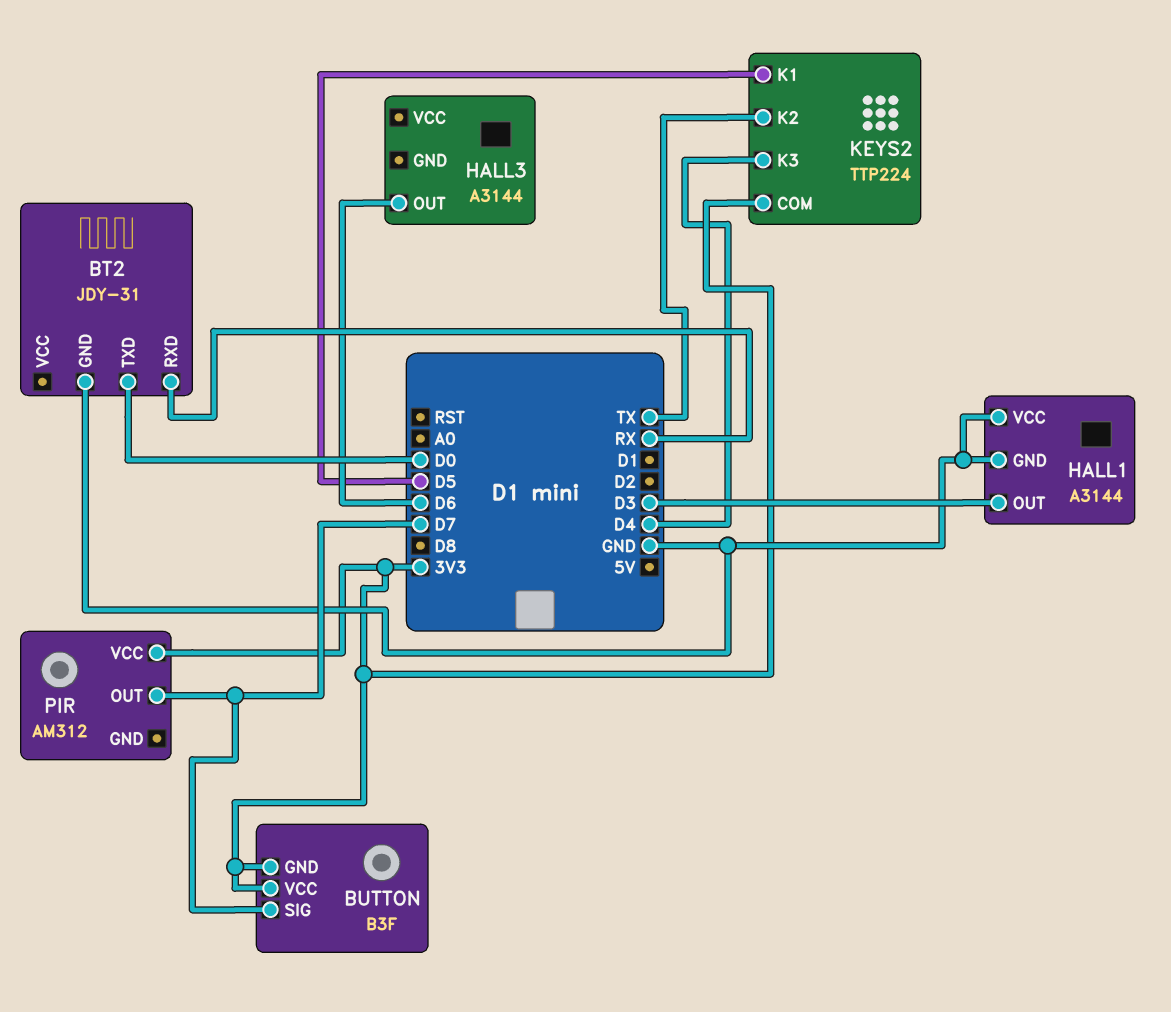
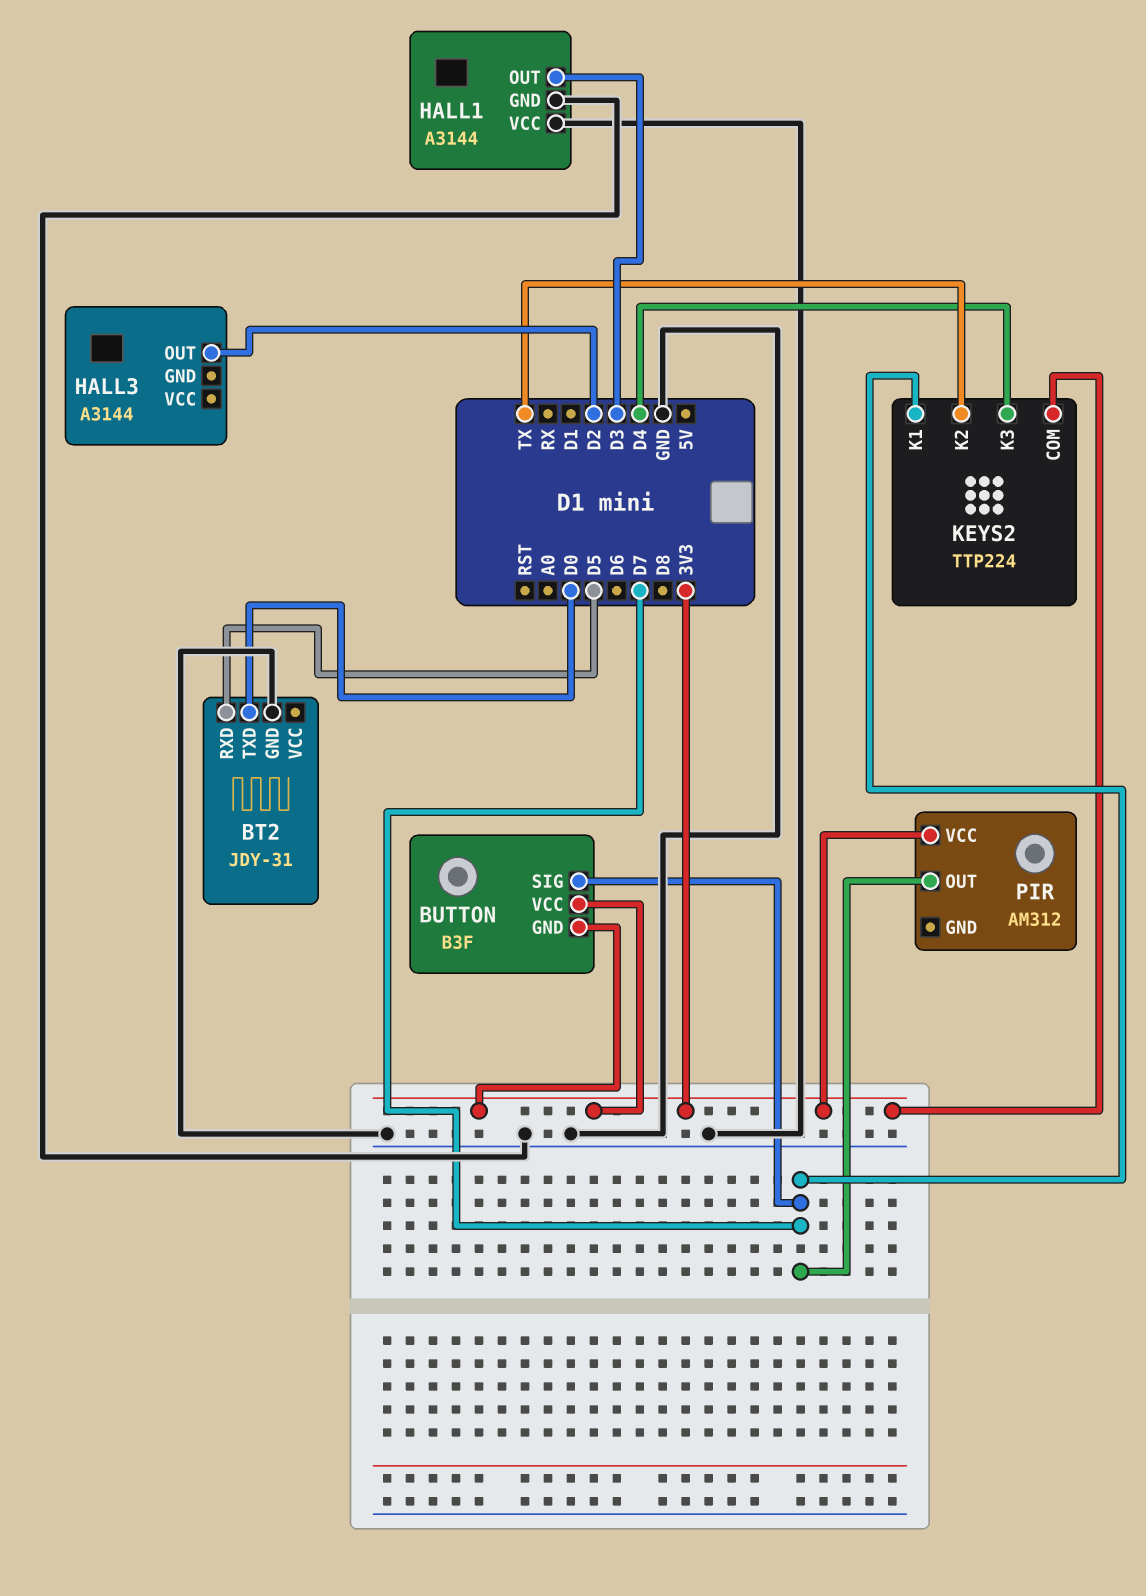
BT2 pin RXD: RX -> D5
HALL3 pin OUT: D6 -> D2
KEYS2 pin K1: D5 -> D7

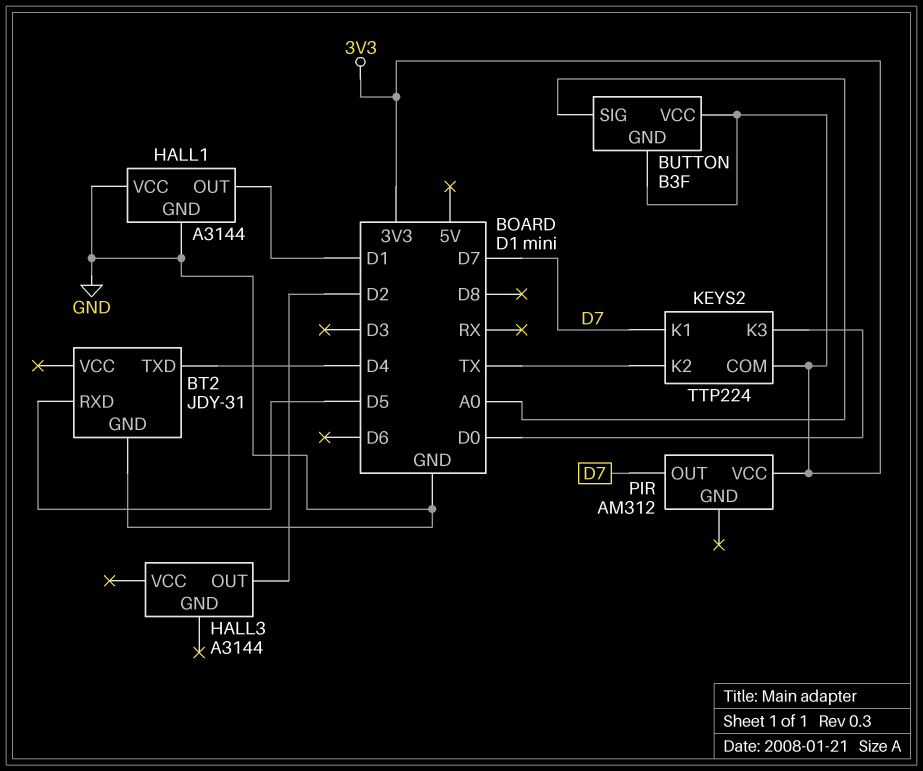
BT2 pin TXD: D0 -> D4
BUTTON pin SIG: D7 -> A0
HALL1 pin OUT: D3 -> D1
KEYS2 pin K3: D4 -> D0

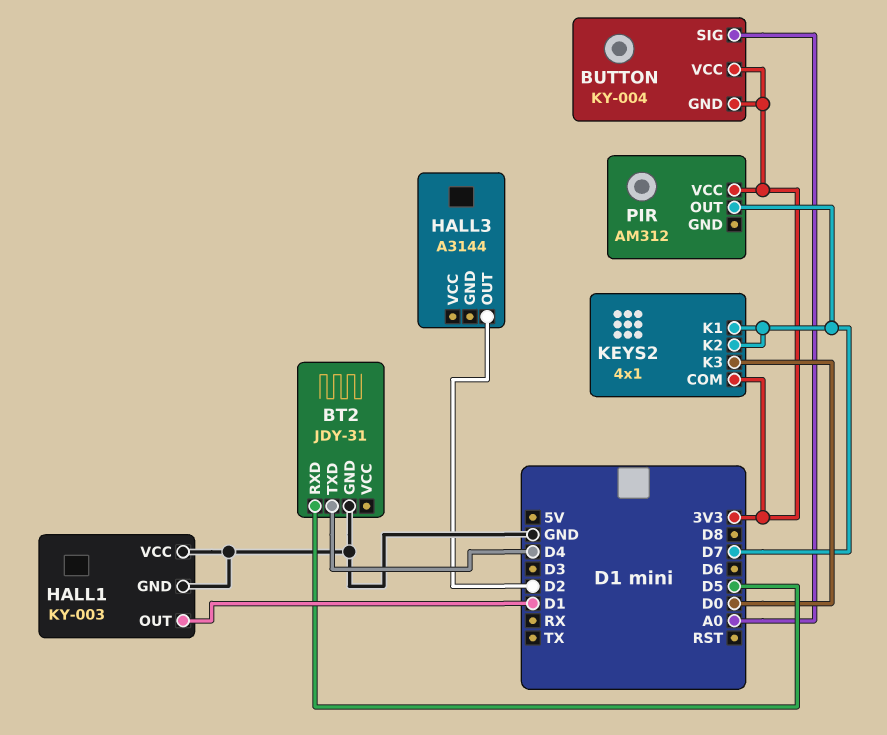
BUTTON: B3F -> KY-004
HALL1: A3144 -> KY-003
KEYS2: TTP224 -> 4x1
KEYS2 pin K2: TX -> D7

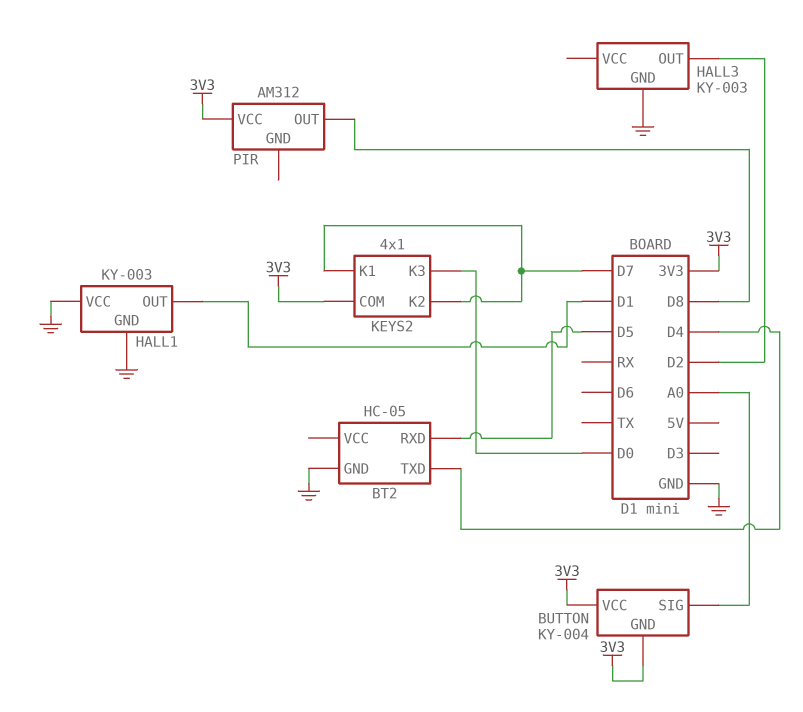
BT2: JDY-31 -> HC-05
HALL3: A3144 -> KY-003
HALL3 pin GND: none -> GND
PIR pin OUT: D7 -> D8

